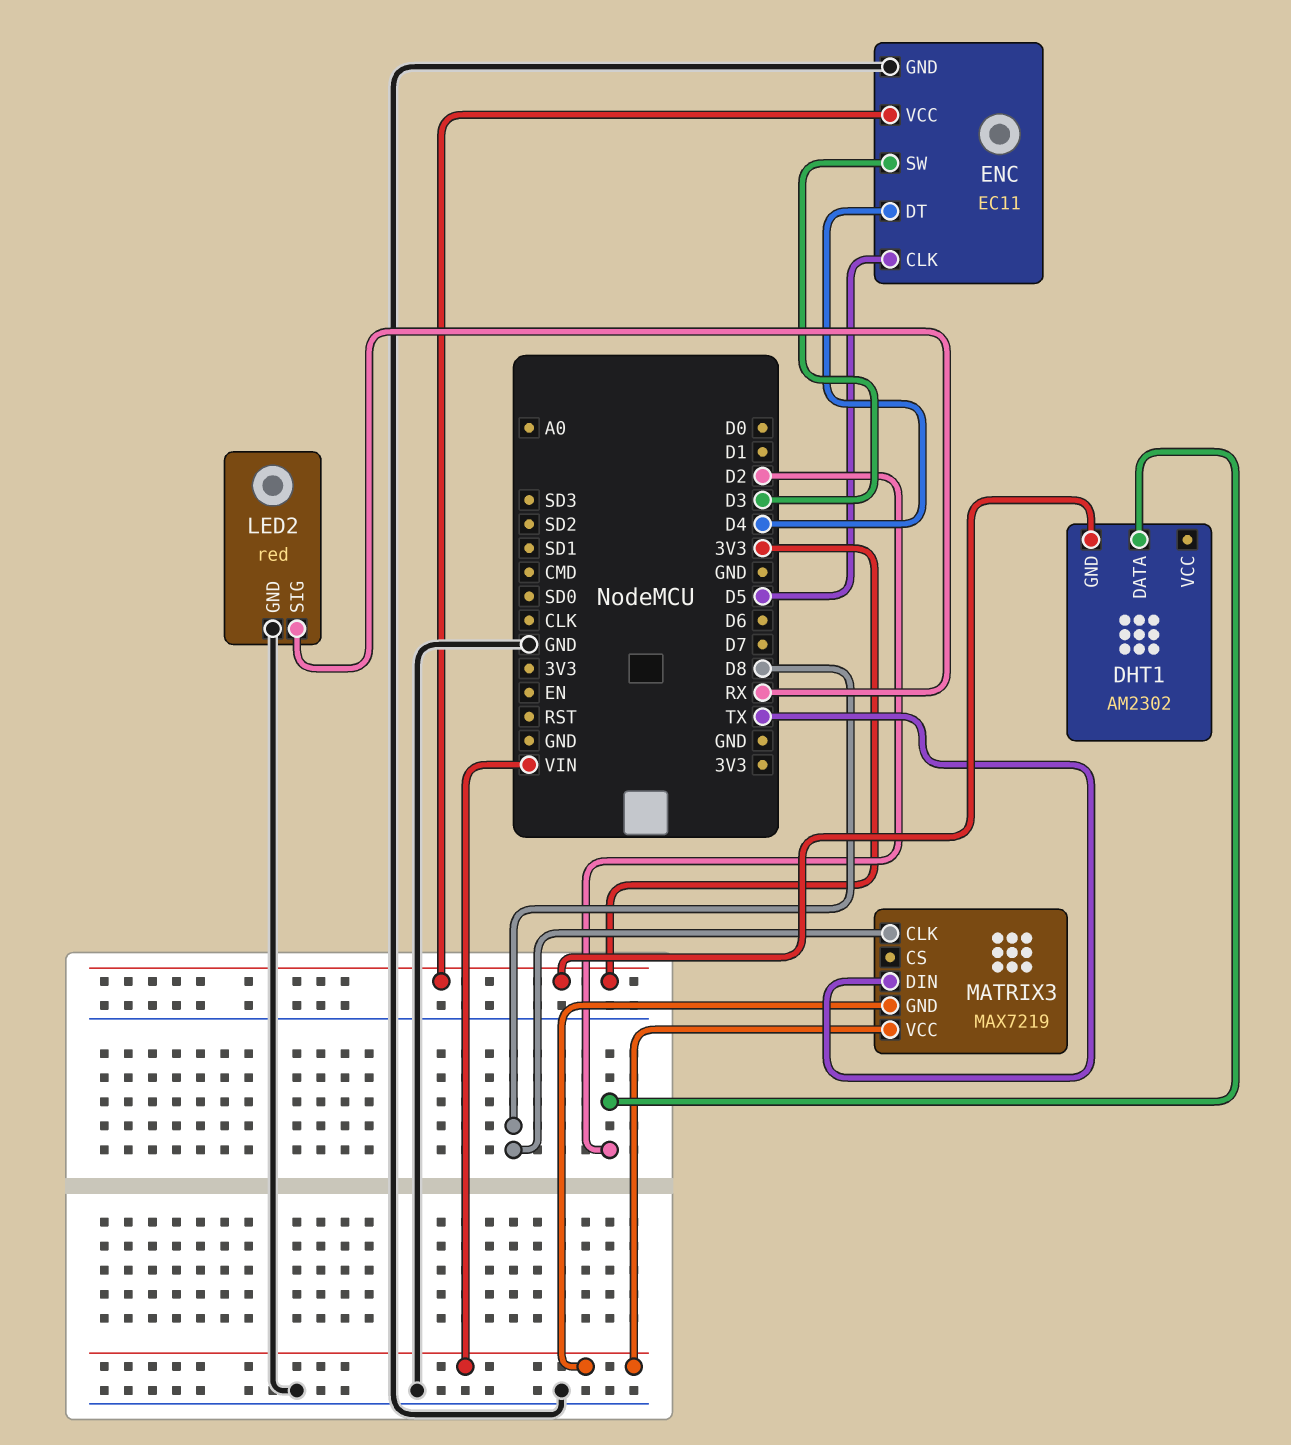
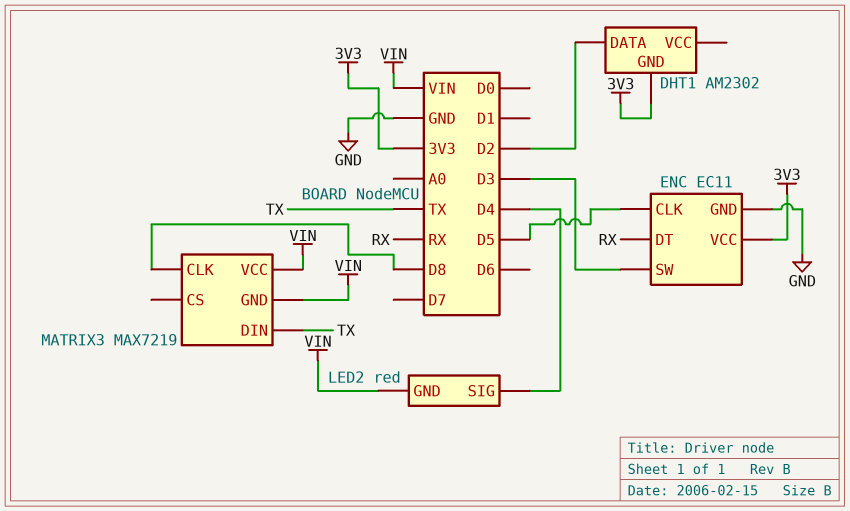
ENC pin DT: D4 -> RX
LED2 pin GND: GND -> VIN
LED2 pin SIG: RX -> D4

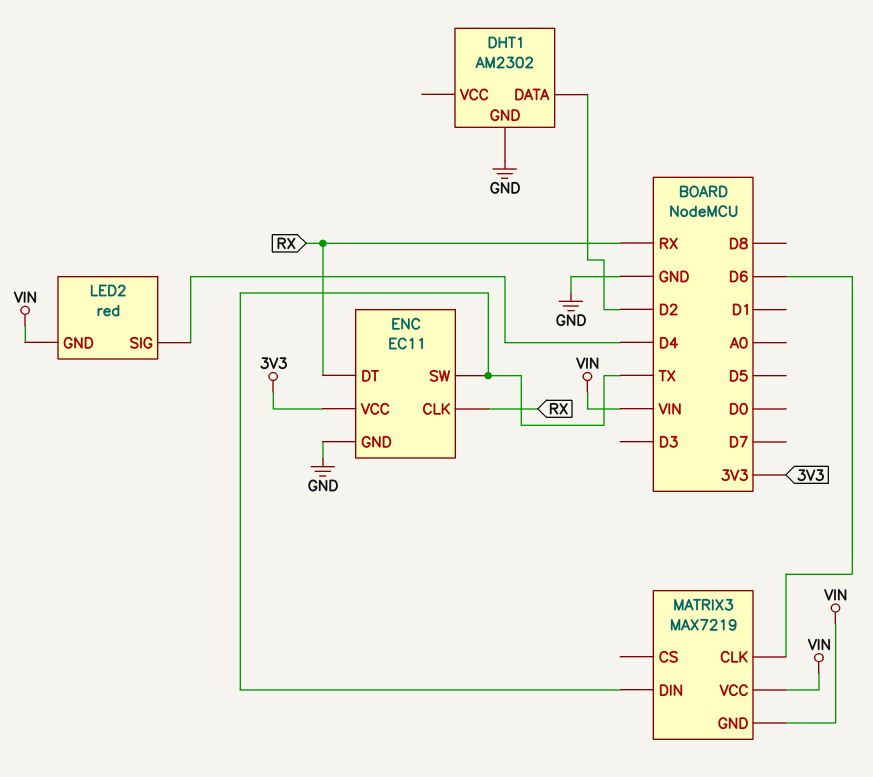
DHT1 pin GND: 3V3 -> GND
ENC pin CLK: D5 -> RX
ENC pin SW: D3 -> TX
MATRIX3 pin CLK: D8 -> D6

